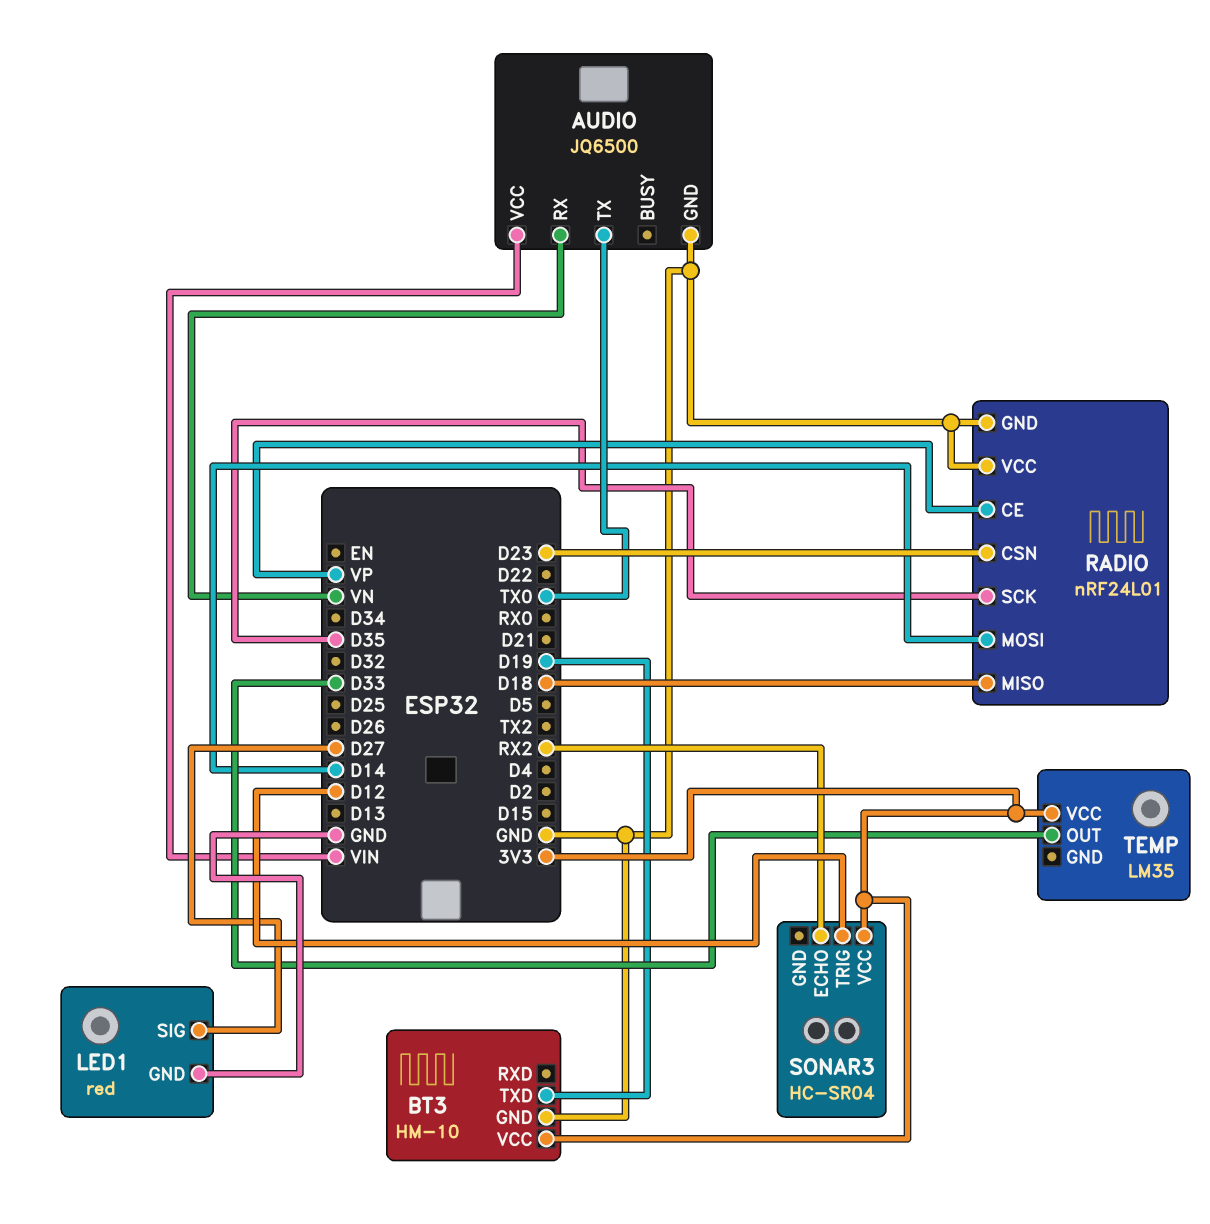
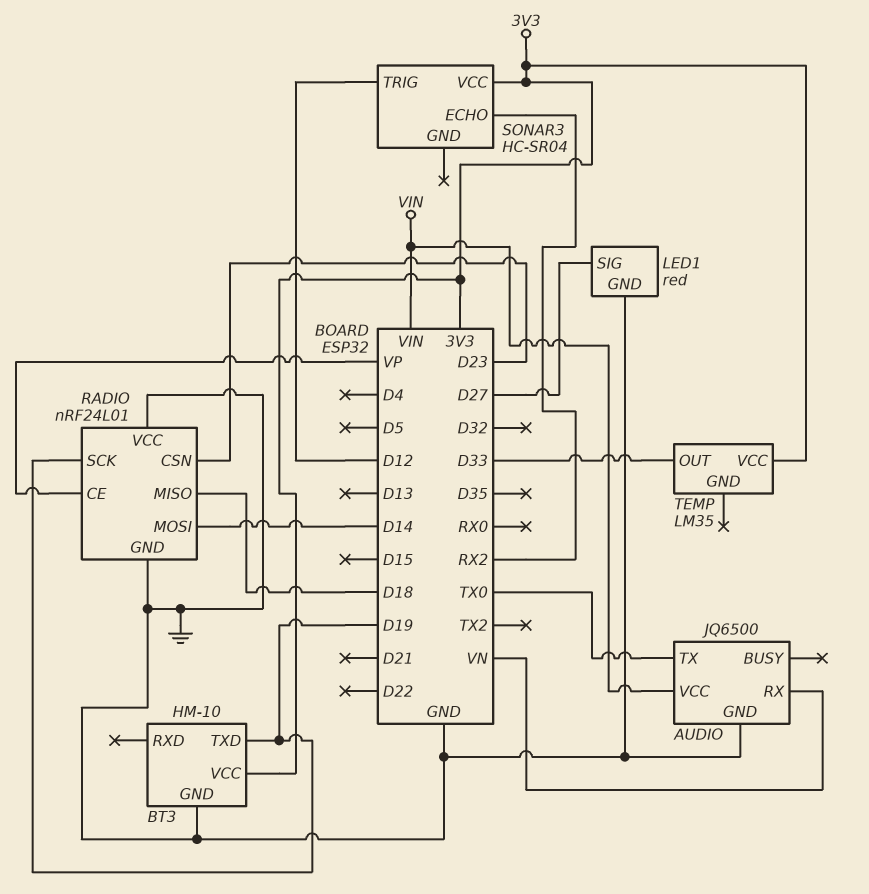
RADIO pin SCK: D35 -> D19

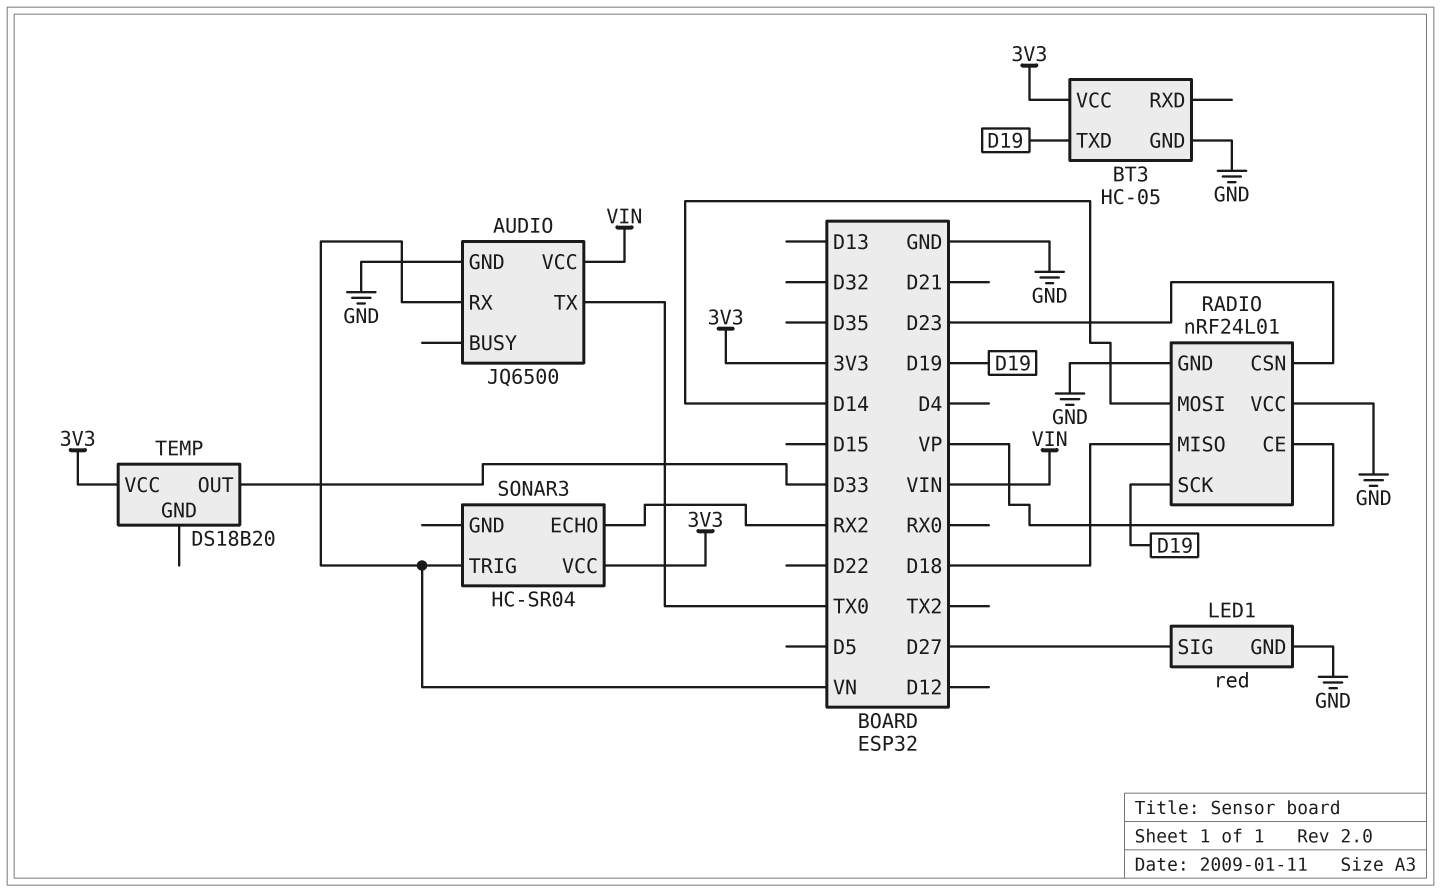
BT3: HM-10 -> HC-05
SONAR3 pin TRIG: D12 -> VN
TEMP: LM35 -> DS18B20

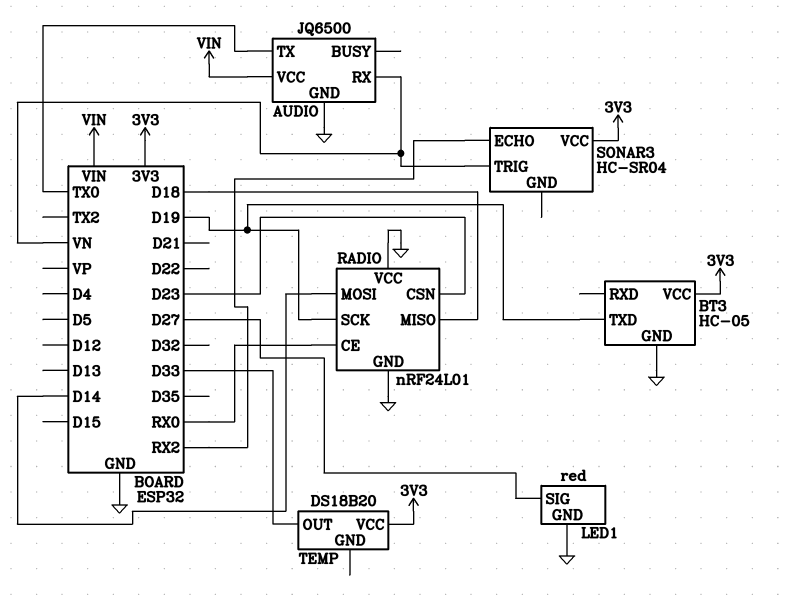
RADIO pin CE: VP -> RX0

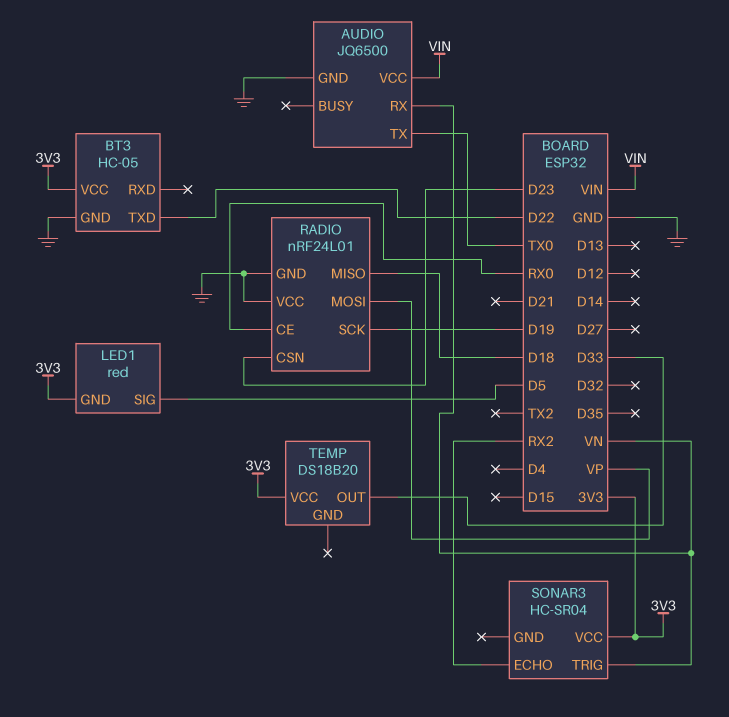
BT3 pin TXD: D19 -> D22
LED1 pin GND: GND -> 3V3
LED1 pin SIG: D27 -> D5
RADIO pin MOSI: D14 -> VP

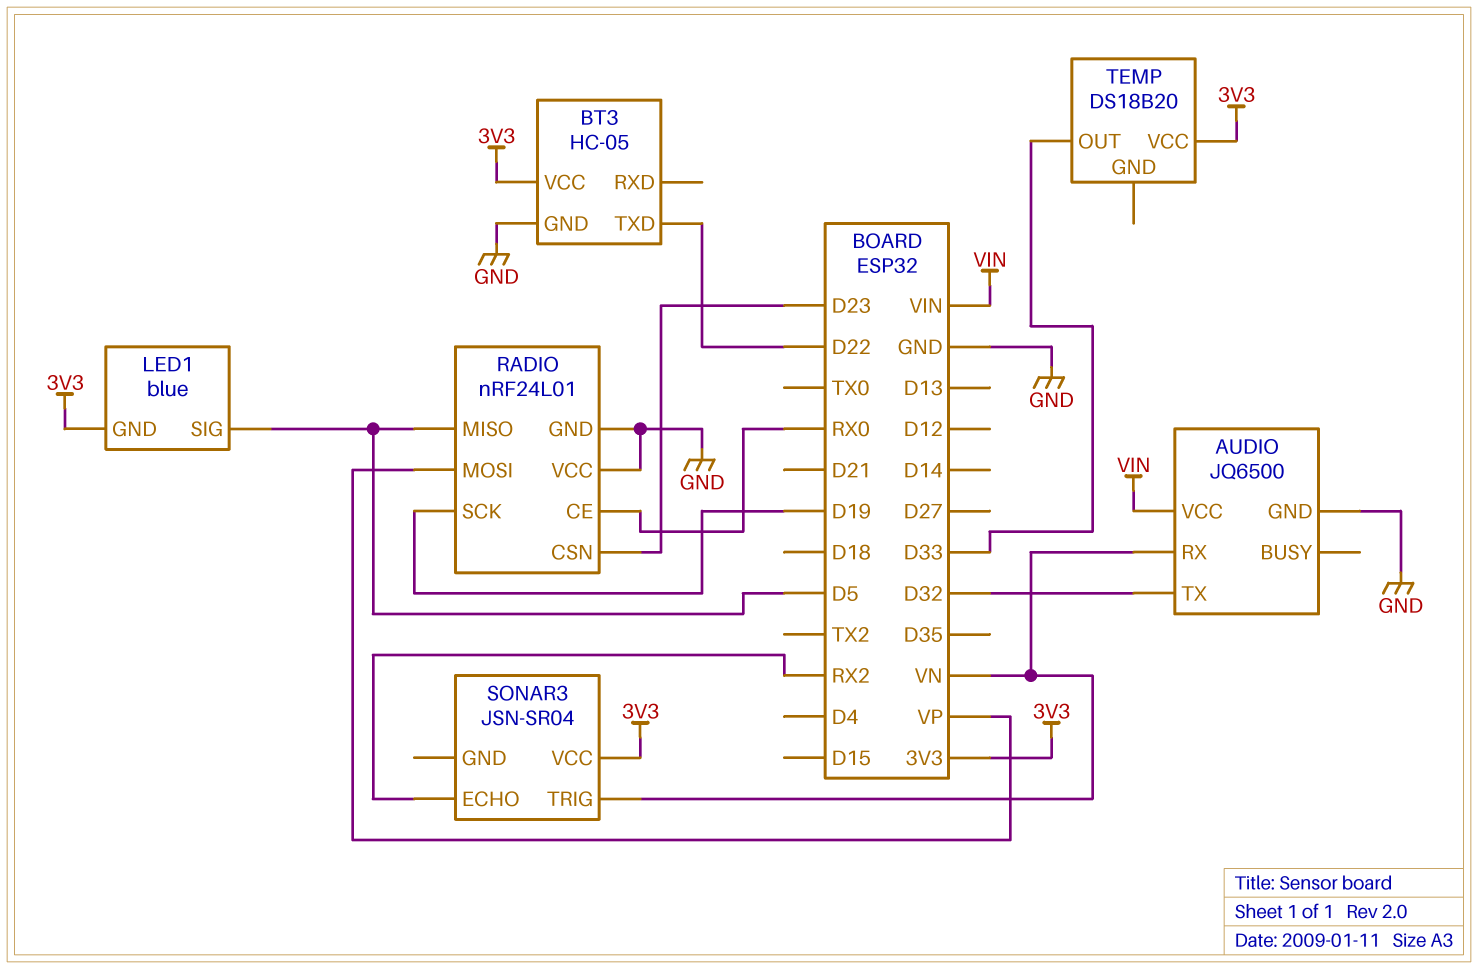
AUDIO pin TX: TX0 -> D32
LED1: red -> blue
RADIO pin MISO: D18 -> D5
SONAR3: HC-SR04 -> JSN-SR04

